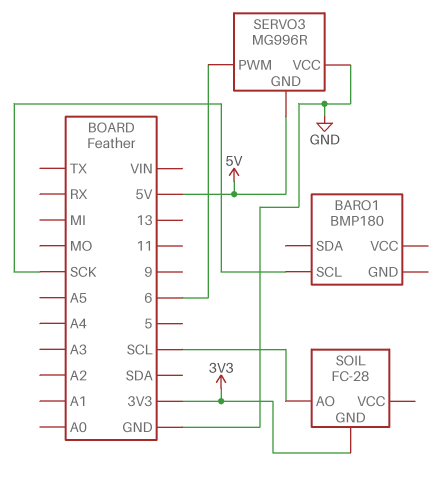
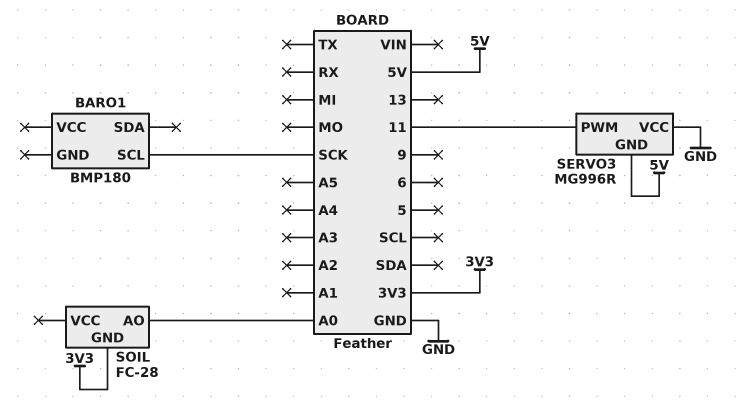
SERVO3 pin PWM: 6 -> 11
SOIL pin AO: SCL -> A0

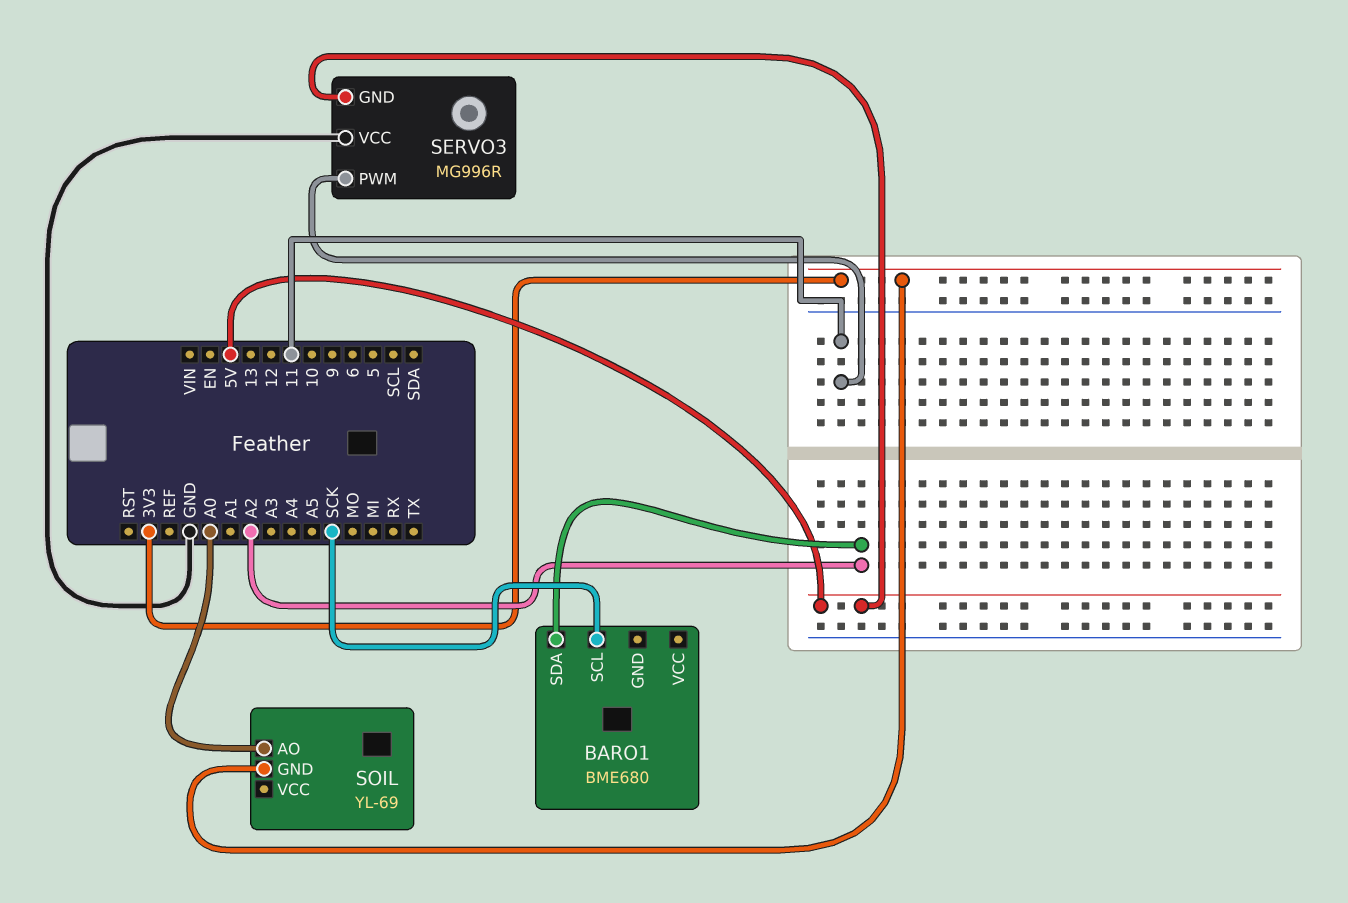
BARO1: BMP180 -> BME680
BARO1 pin SDA: none -> A2
SOIL: FC-28 -> YL-69

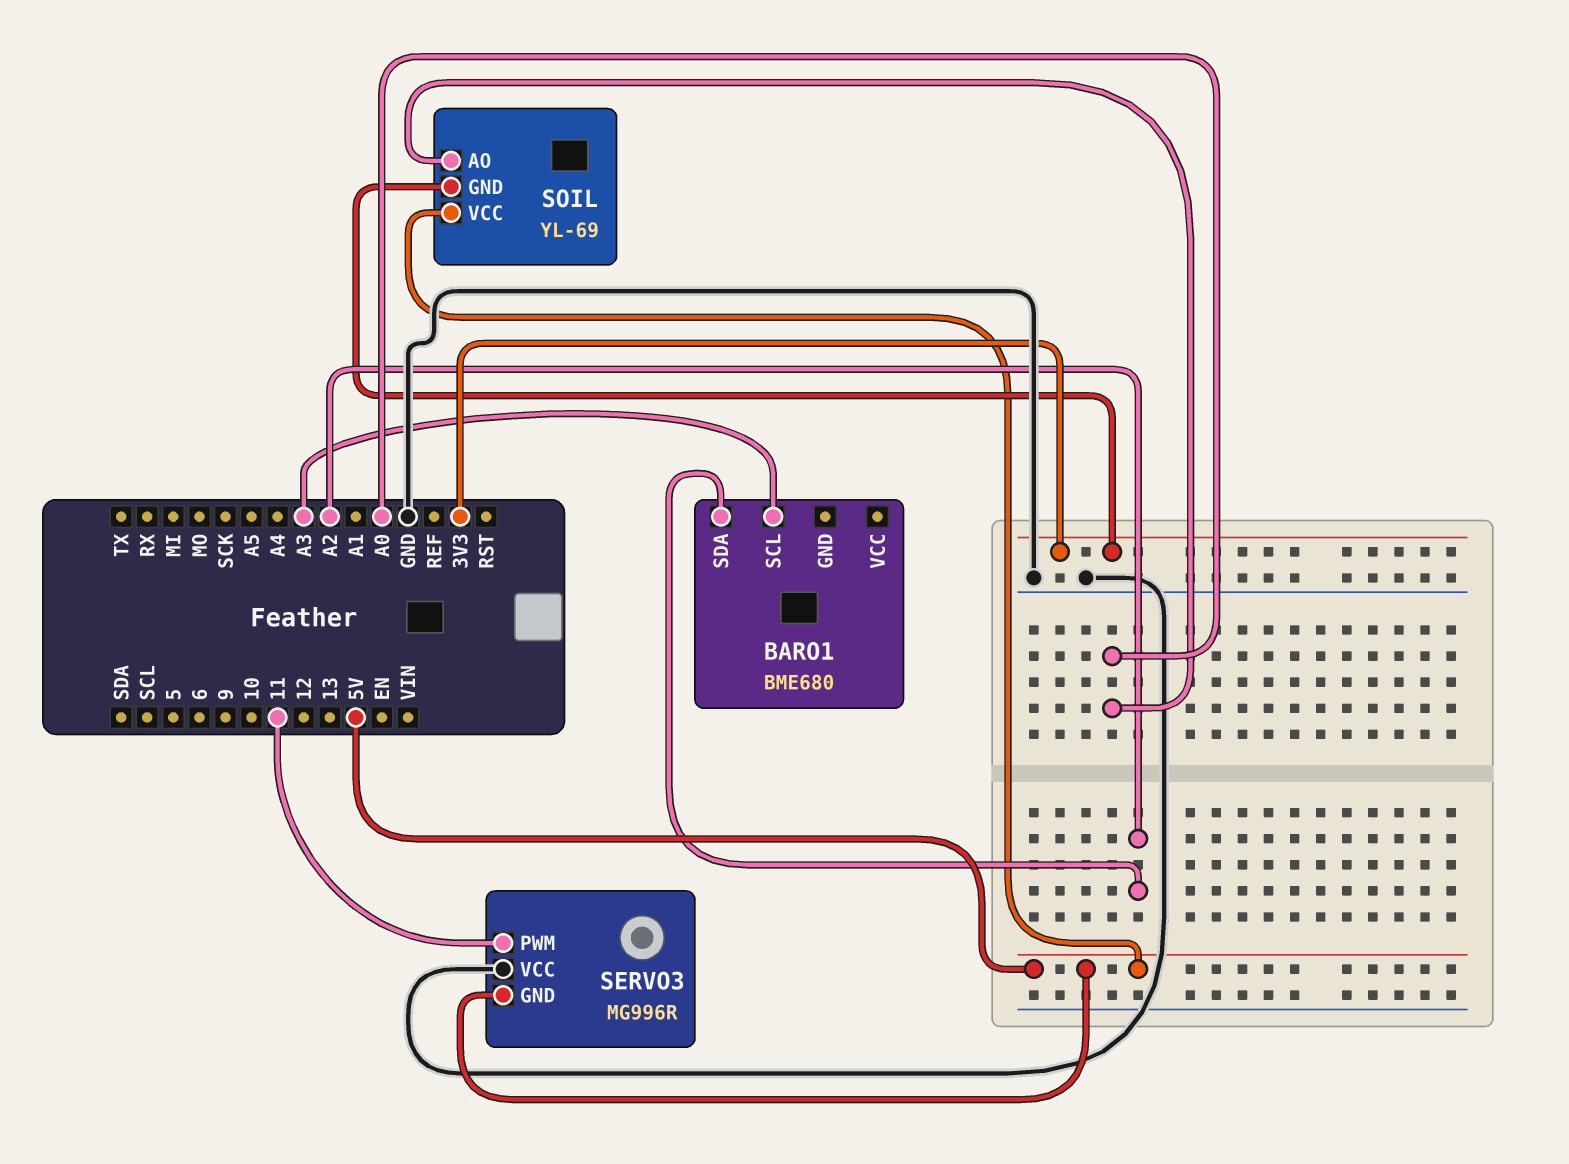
BARO1 pin SCL: SCK -> A3
SOIL pin VCC: none -> 5V

